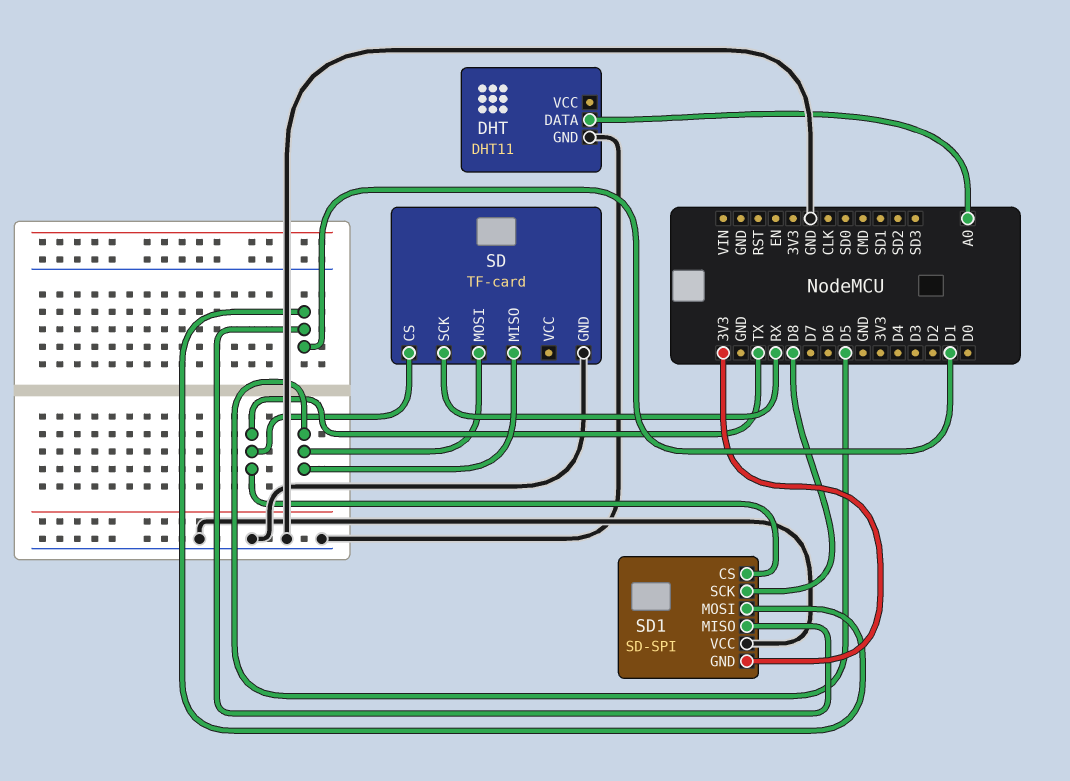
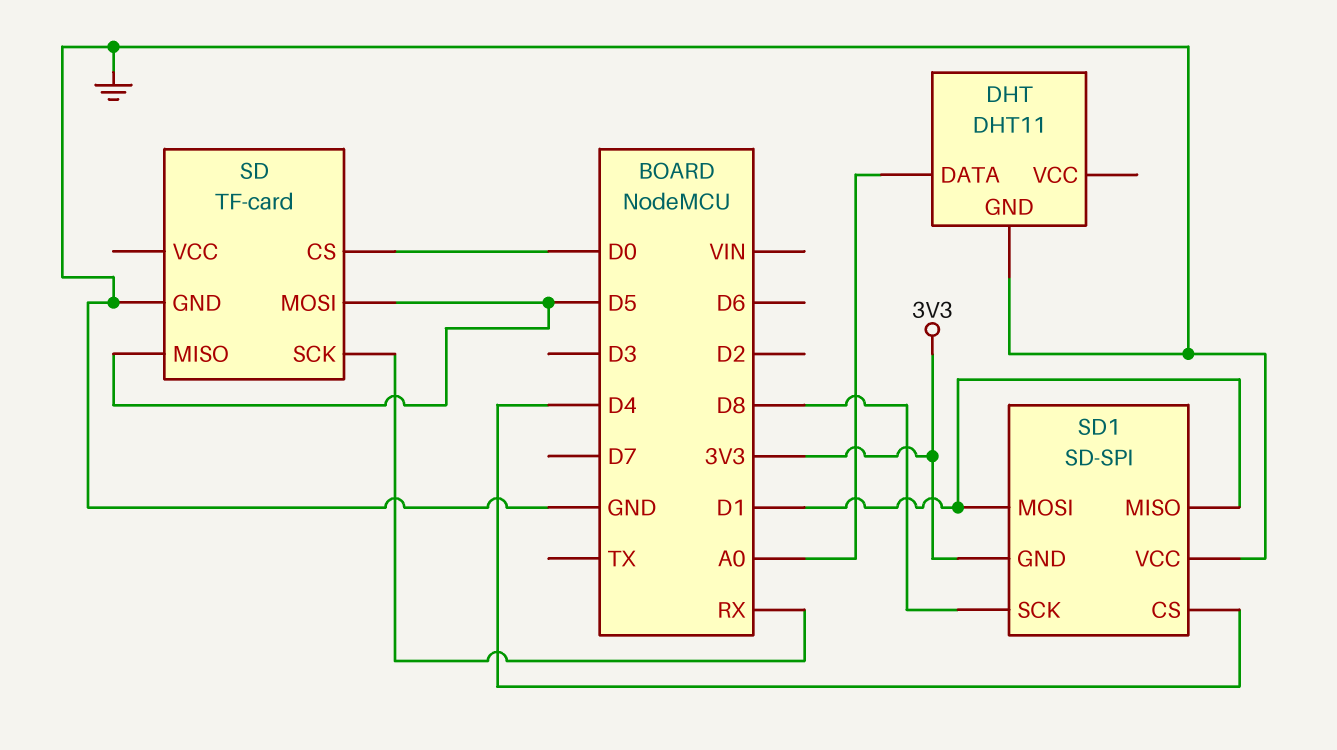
SD pin CS: TX -> D0
SD1 pin CS: TX -> D4

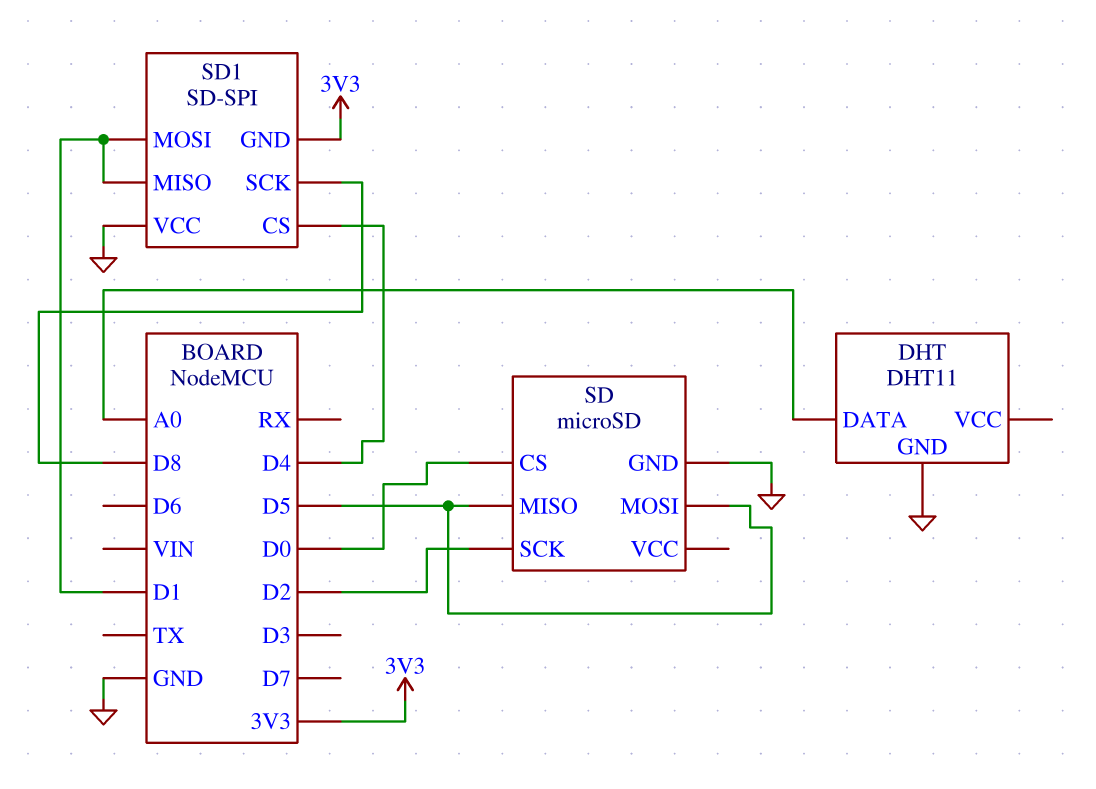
SD: TF-card -> microSD
SD pin SCK: RX -> D2

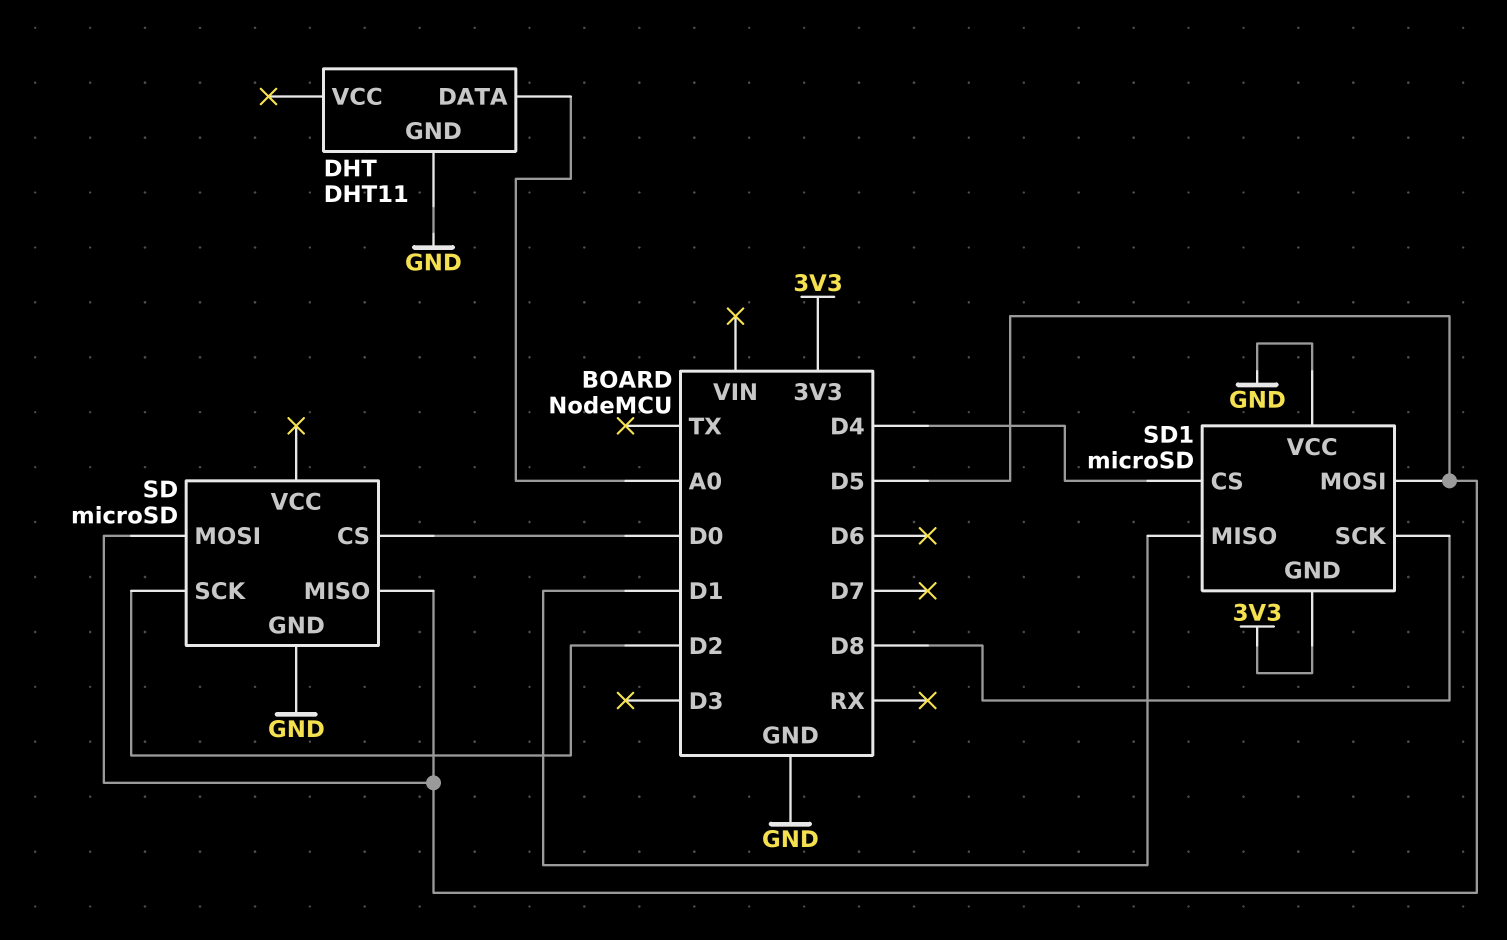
SD1: SD-SPI -> microSD
SD1 pin MOSI: D1 -> D5

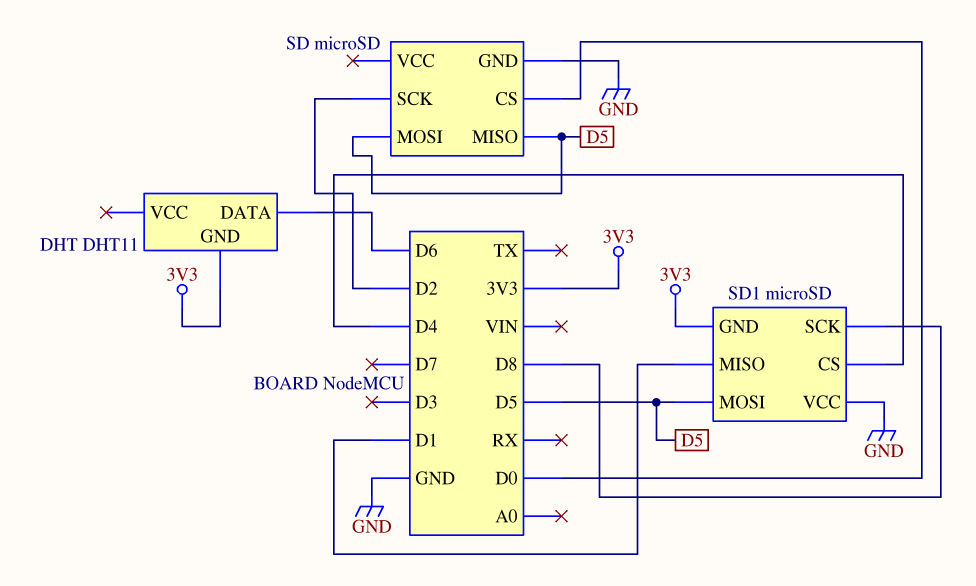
DHT pin DATA: A0 -> D6
DHT pin GND: GND -> 3V3

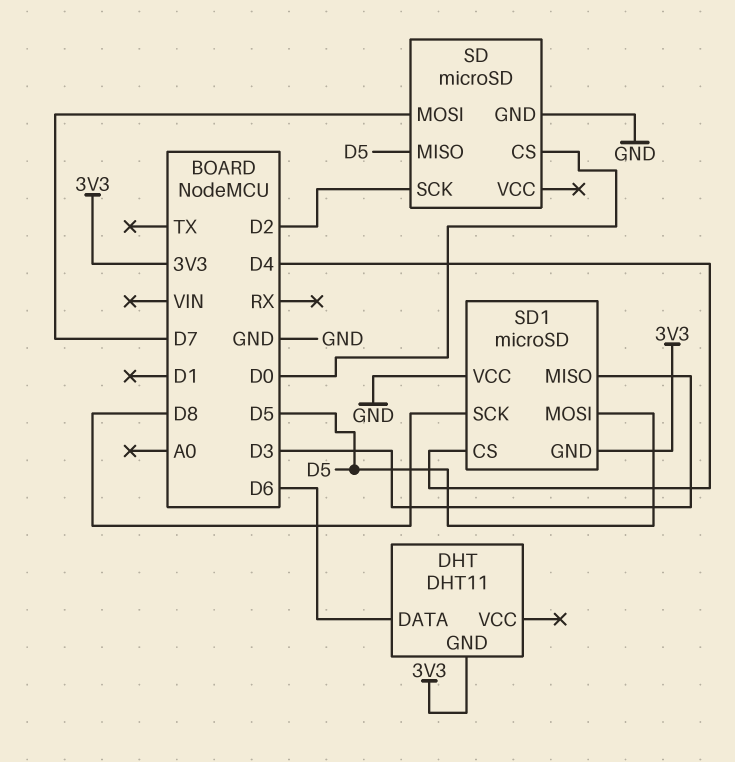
SD pin MOSI: D5 -> D7
SD1 pin MISO: D1 -> D3

